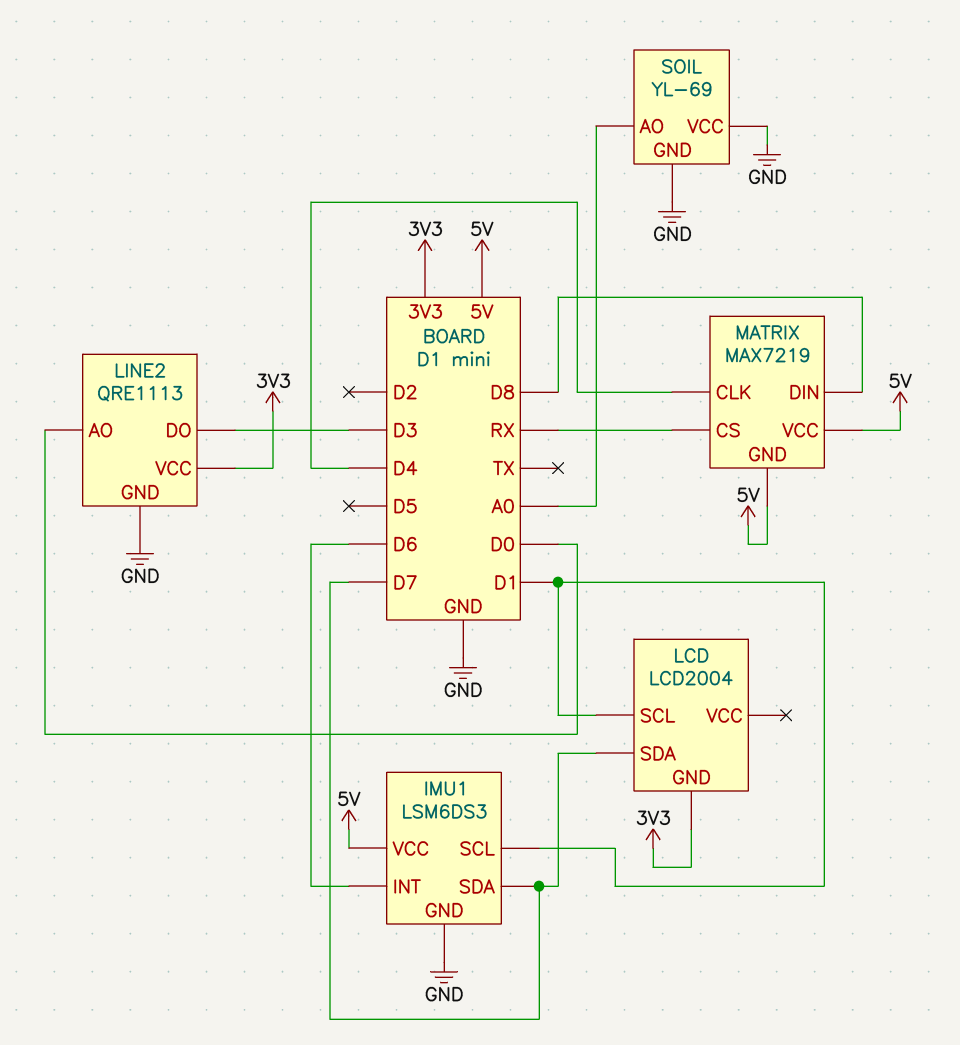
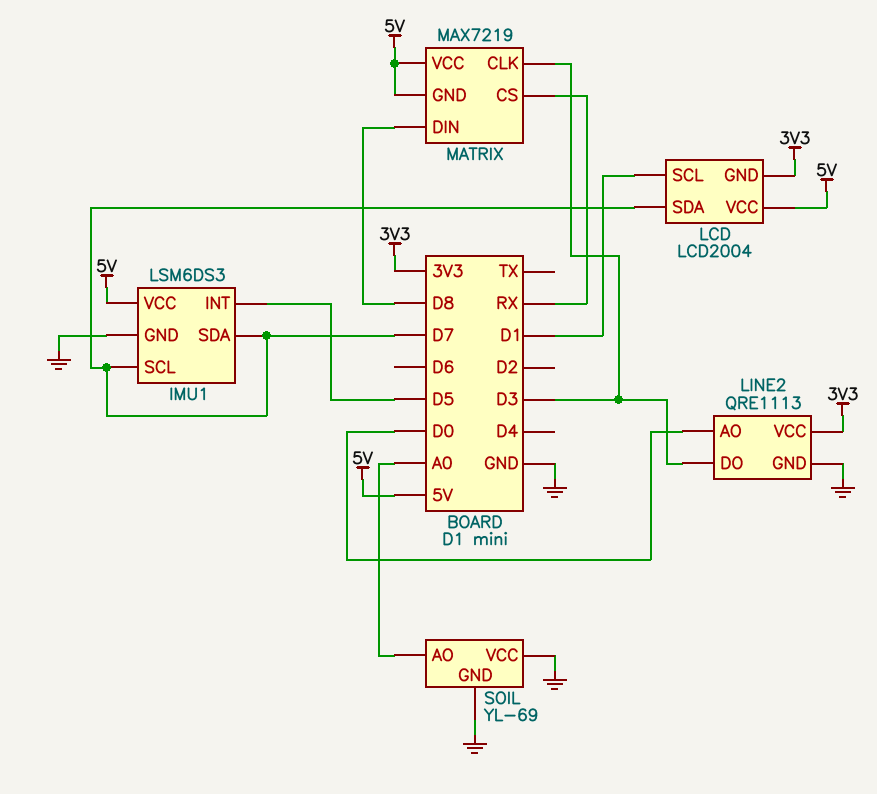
IMU1 pin INT: D6 -> D5
IMU1 pin SCL: D1 -> D7
LCD pin VCC: none -> 5V
MATRIX pin CLK: D4 -> D3

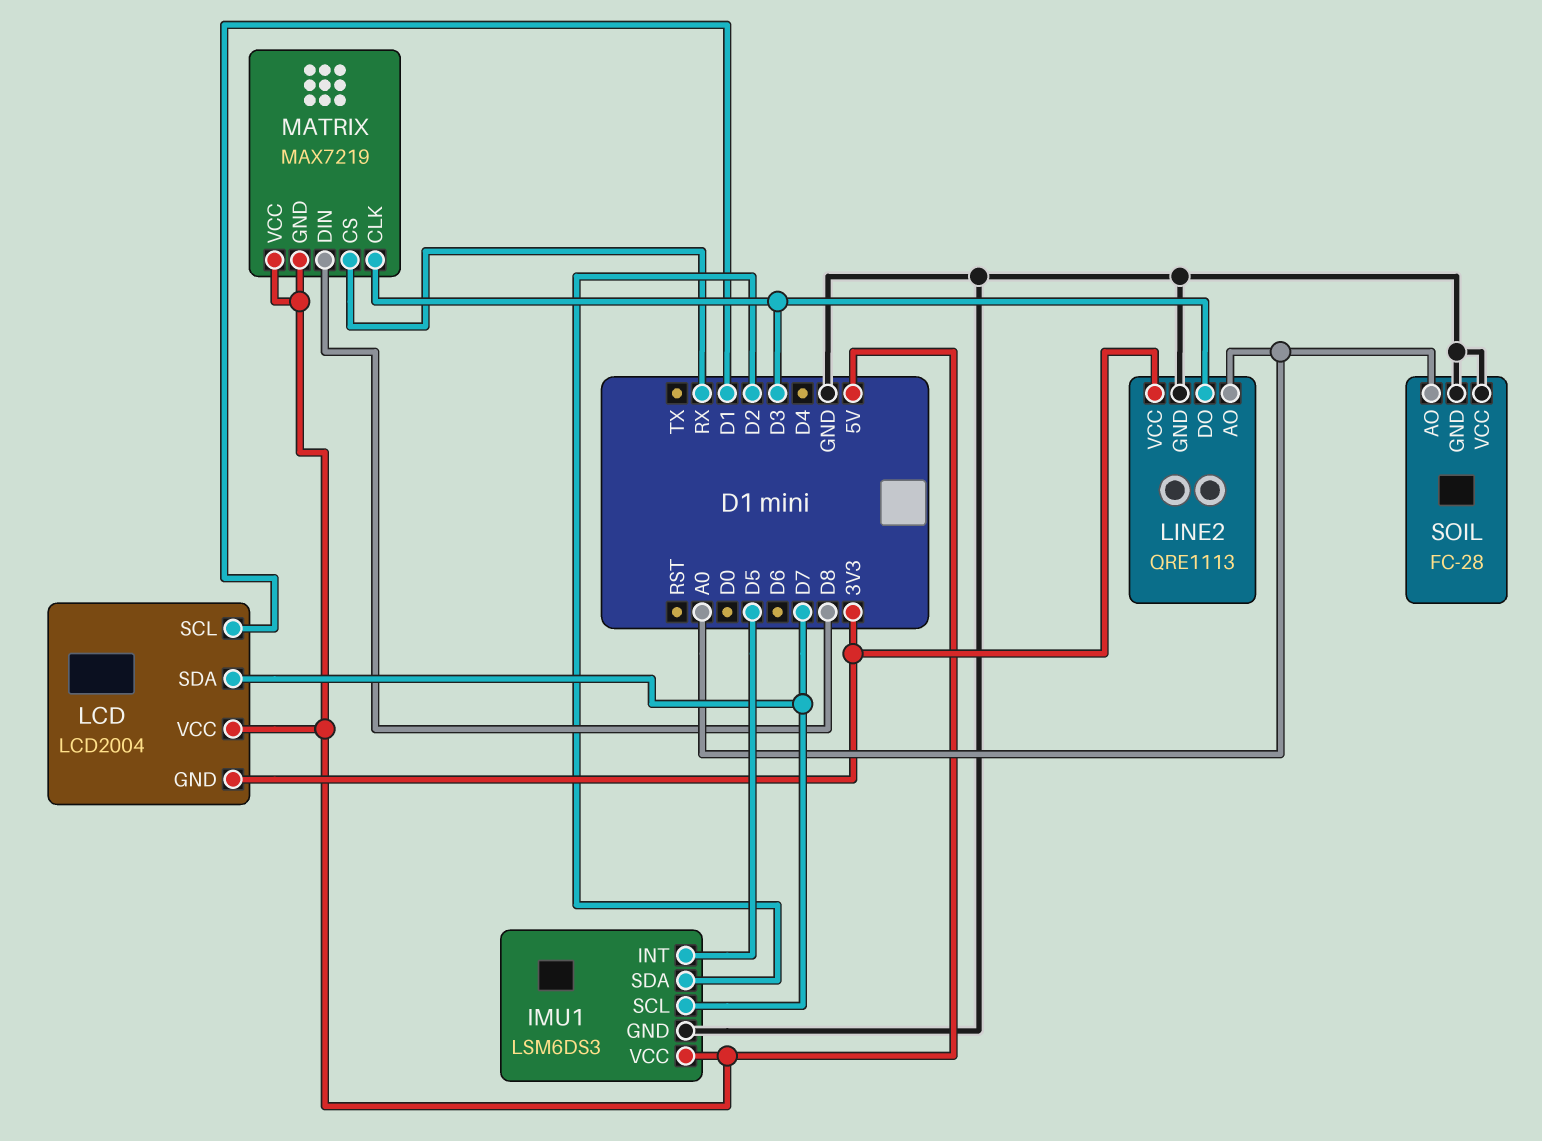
IMU1 pin SDA: D7 -> D2
LINE2 pin AO: D0 -> A0
SOIL: YL-69 -> FC-28

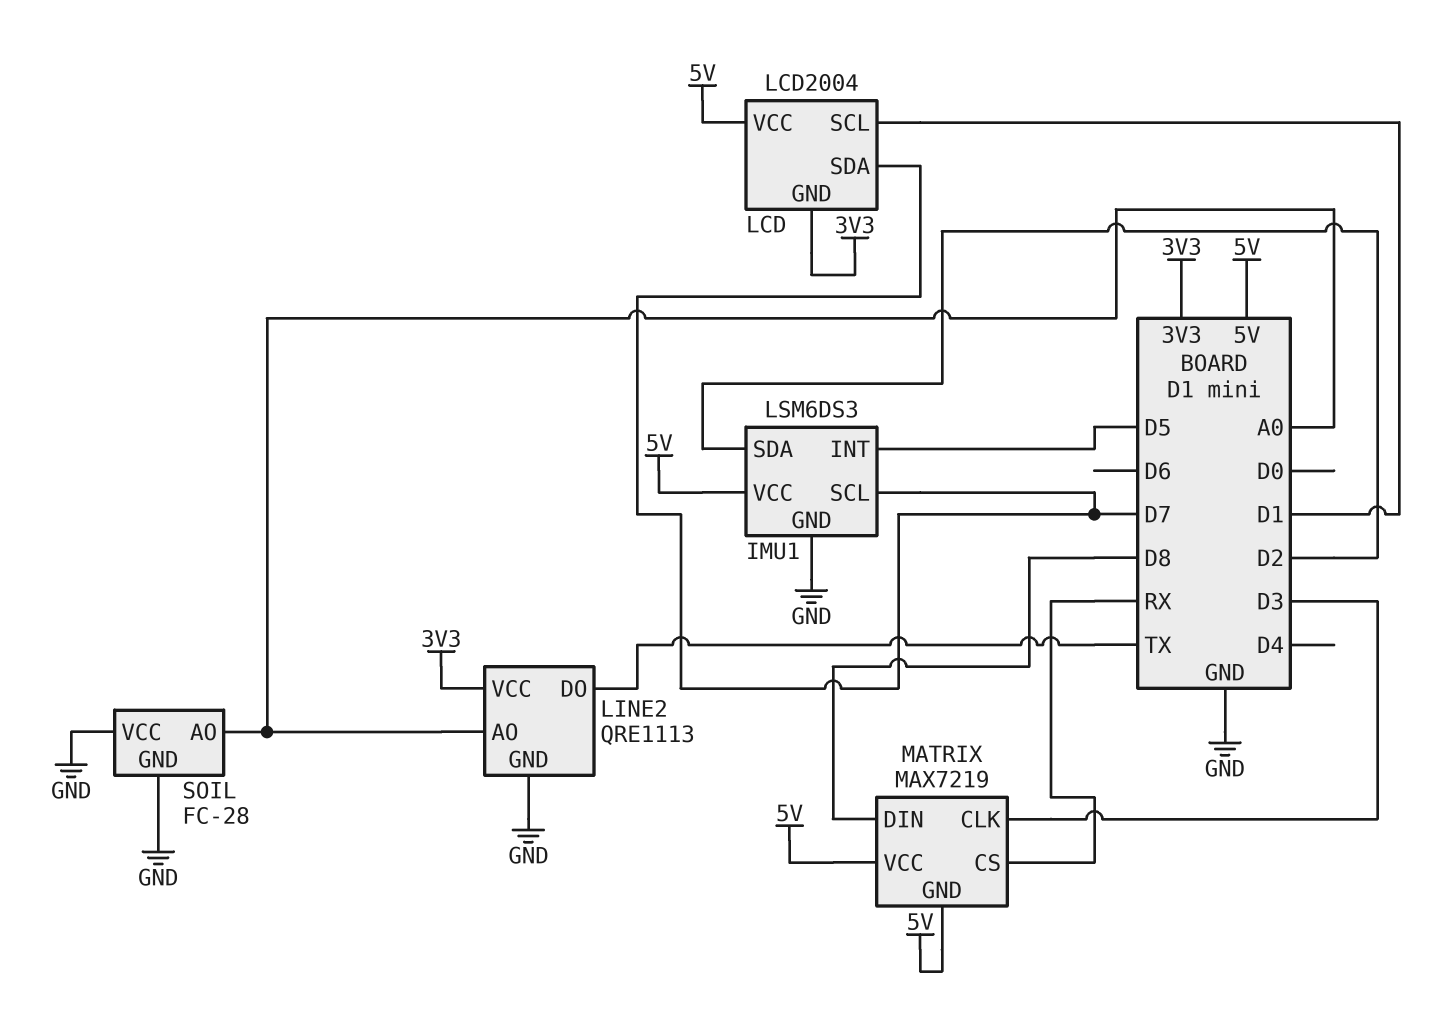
LINE2 pin DO: D3 -> TX

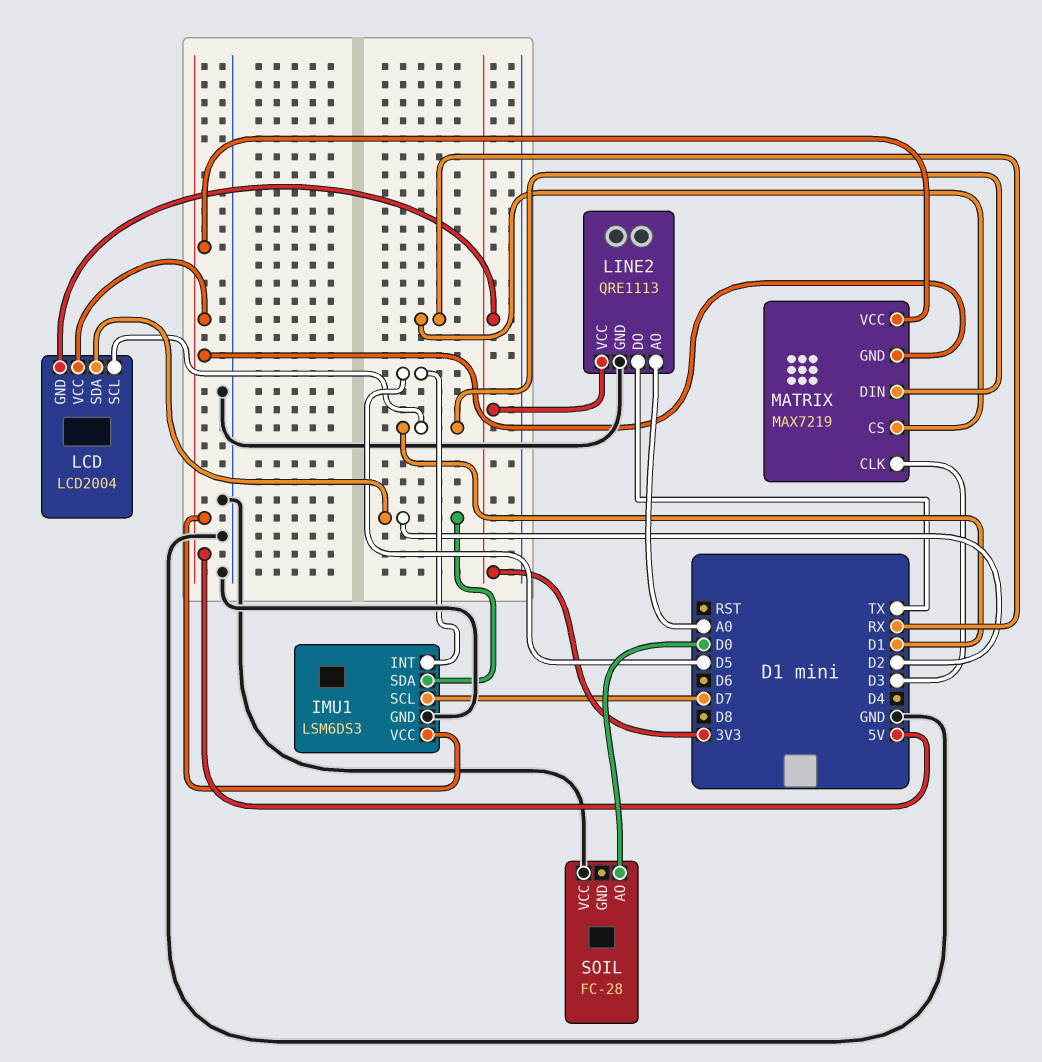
LCD pin SDA: D7 -> D2
MATRIX pin DIN: D8 -> D1
SOIL pin AO: A0 -> D0
SOIL pin GND: GND -> none

